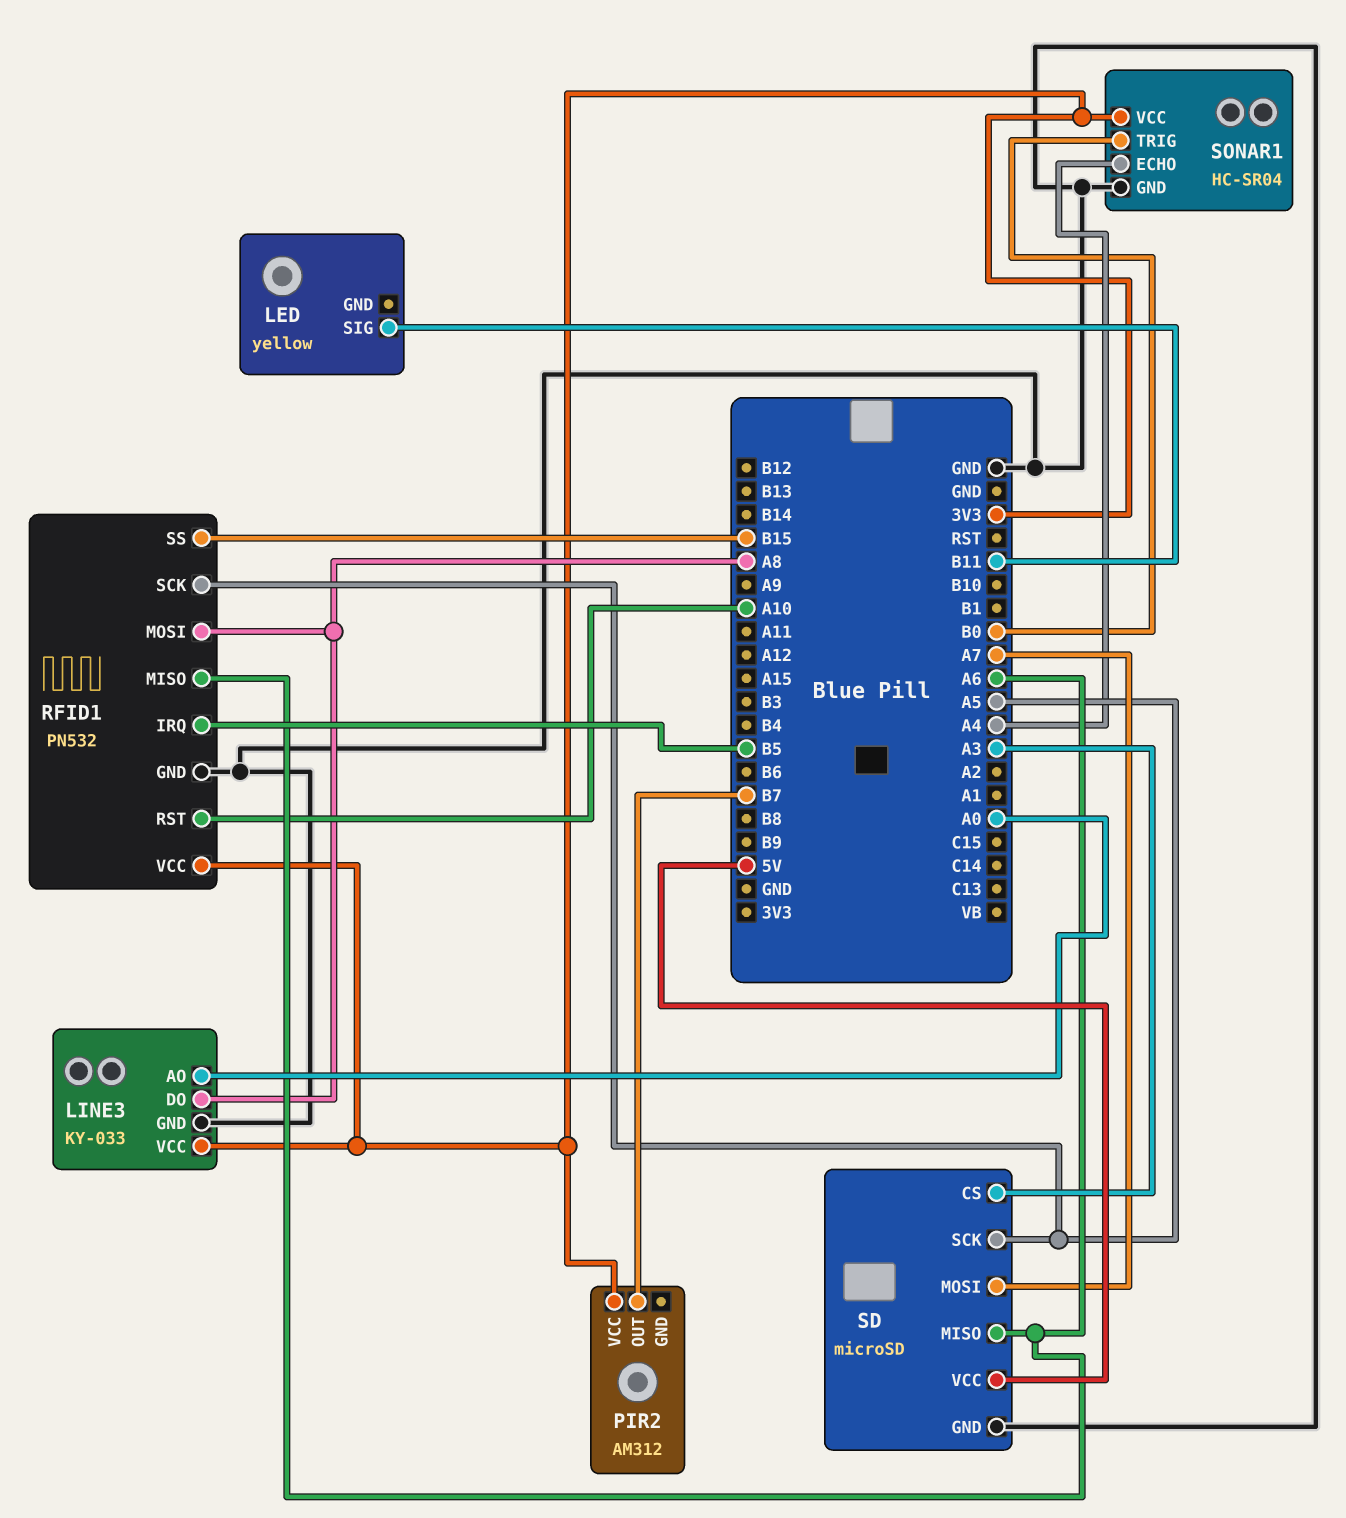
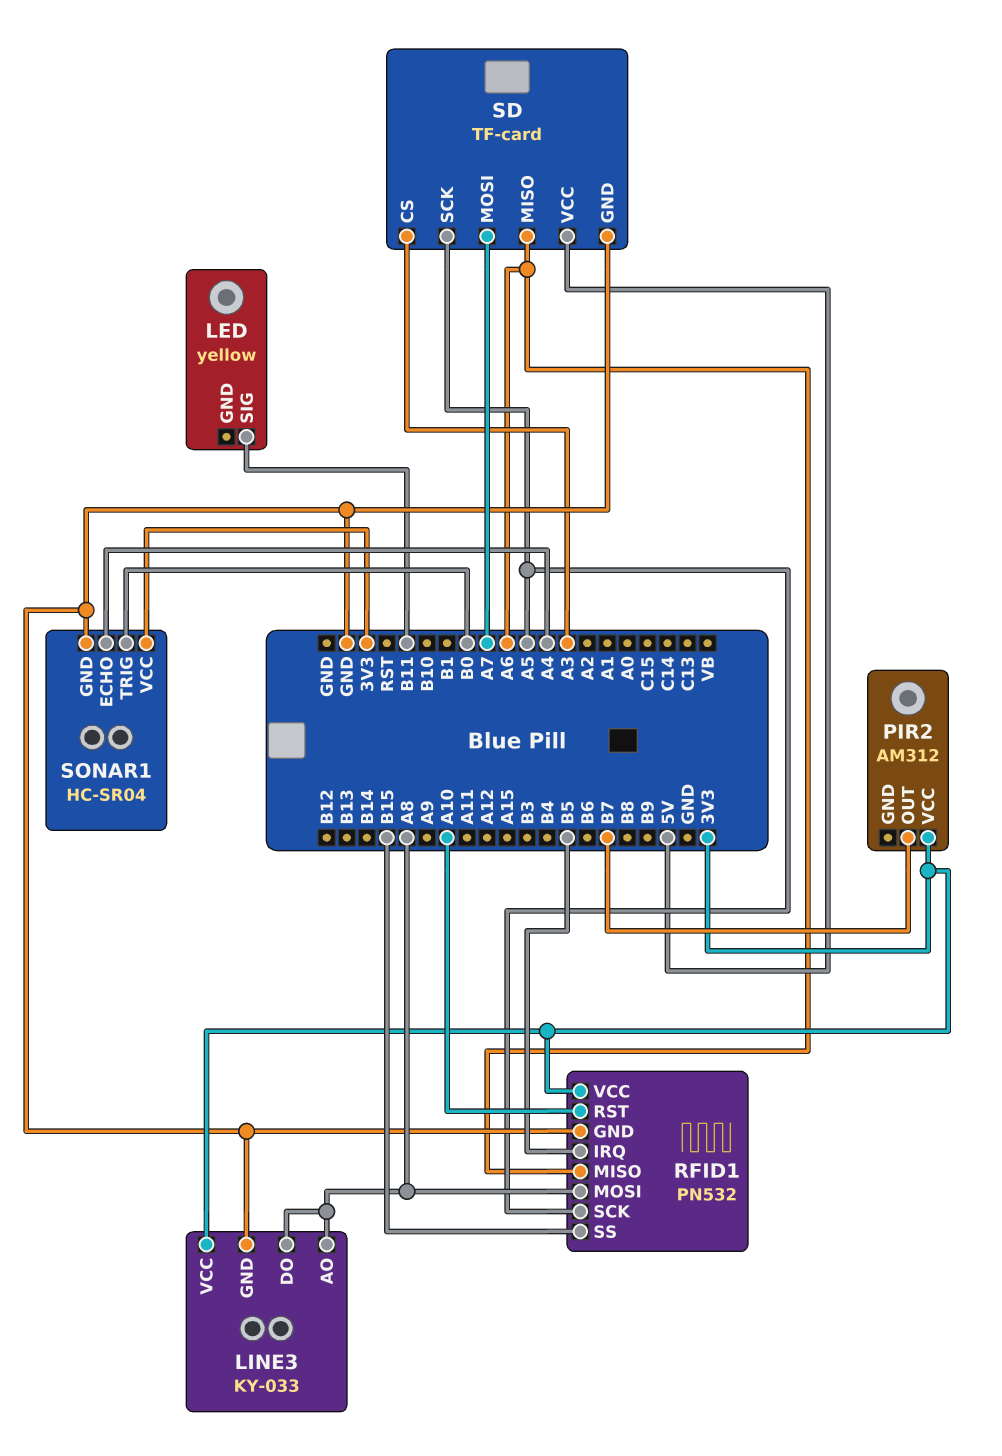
LINE3 pin AO: A0 -> A8
SD: microSD -> TF-card

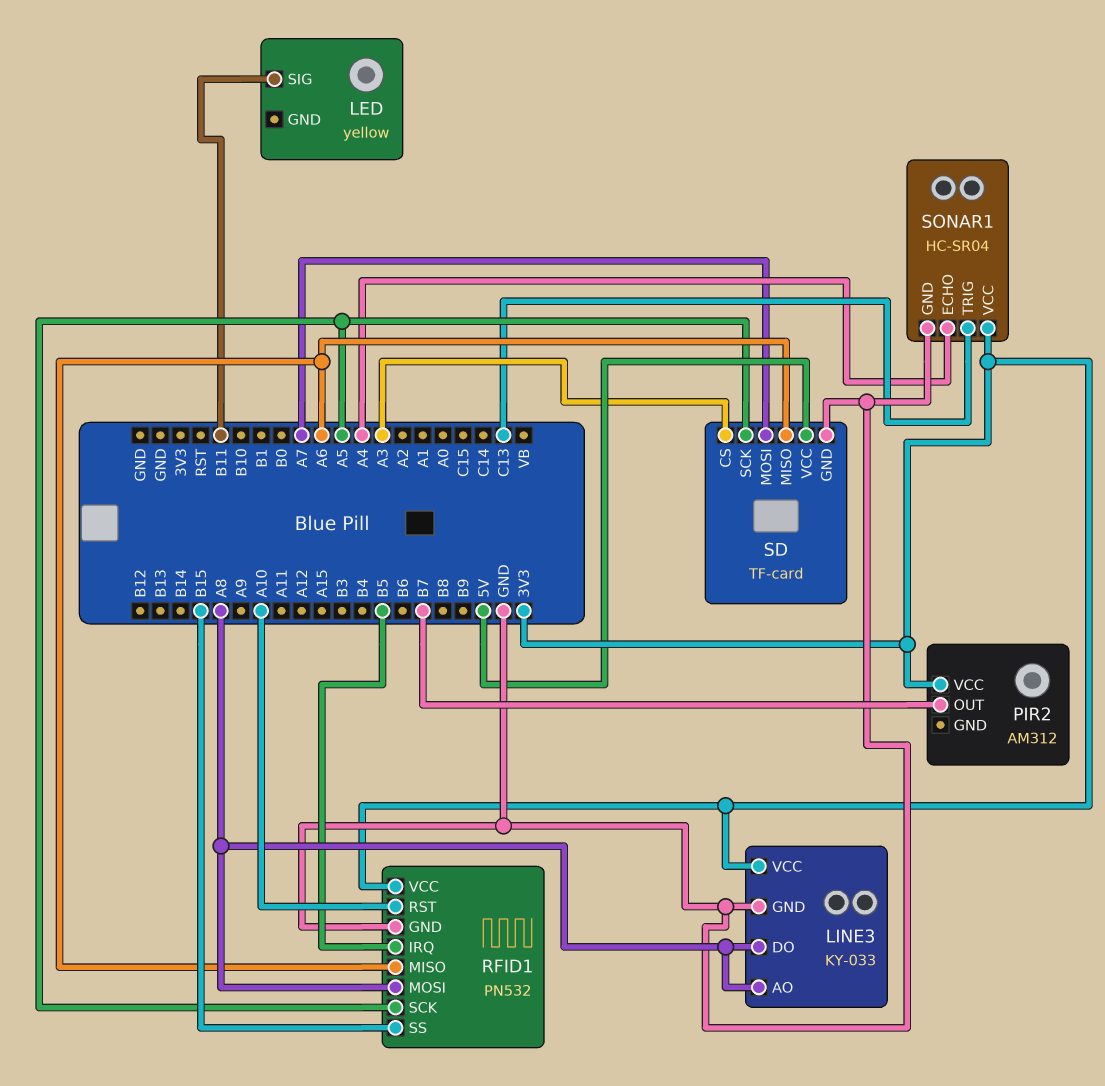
SONAR1 pin TRIG: B0 -> C13

